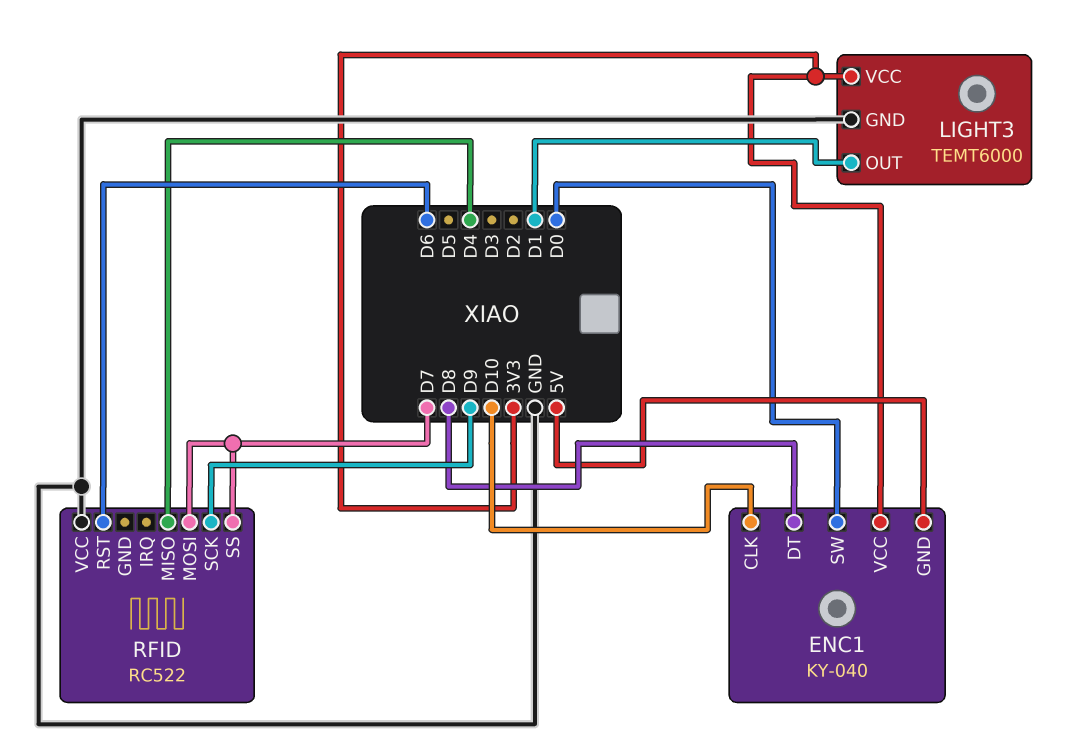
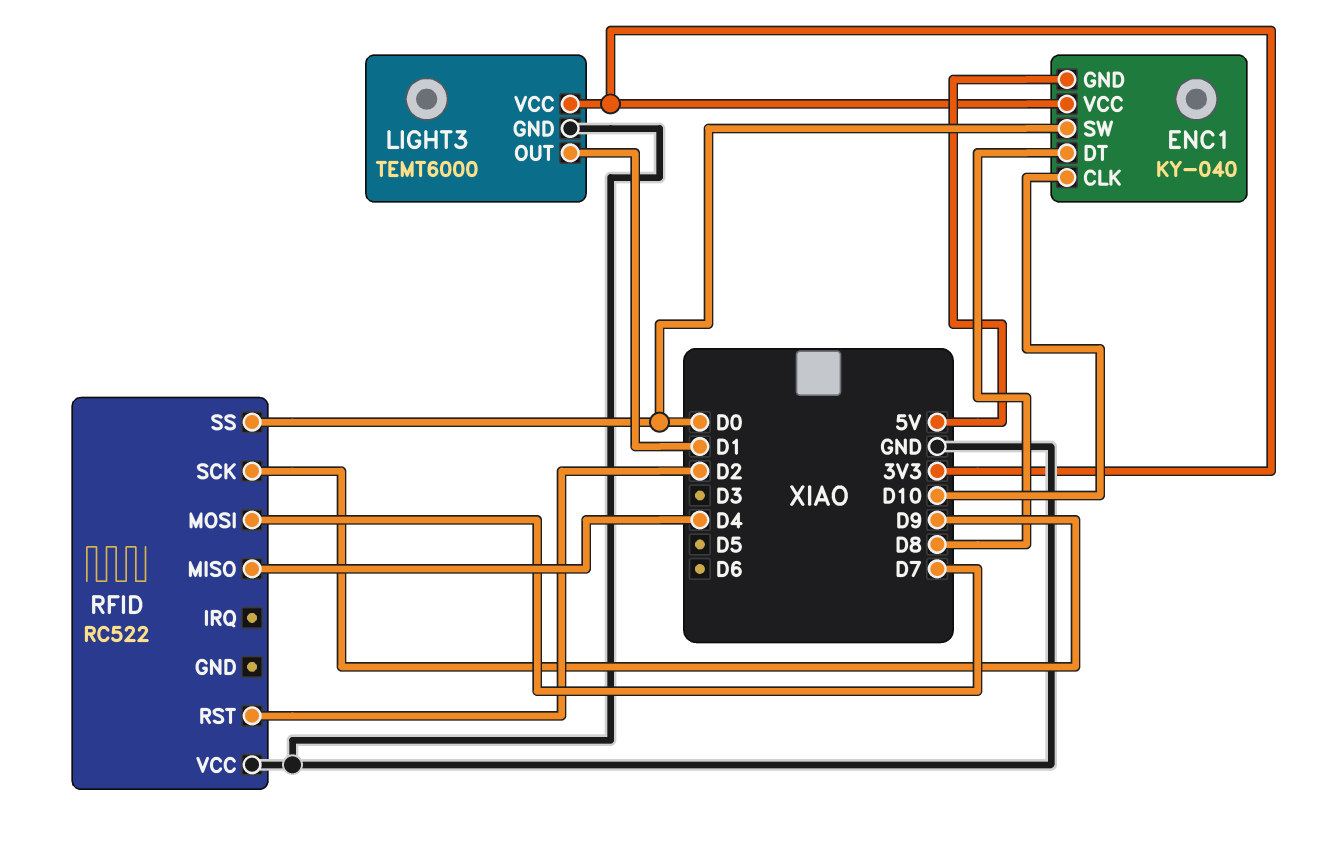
RFID pin RST: D6 -> D2
RFID pin SS: D7 -> D0

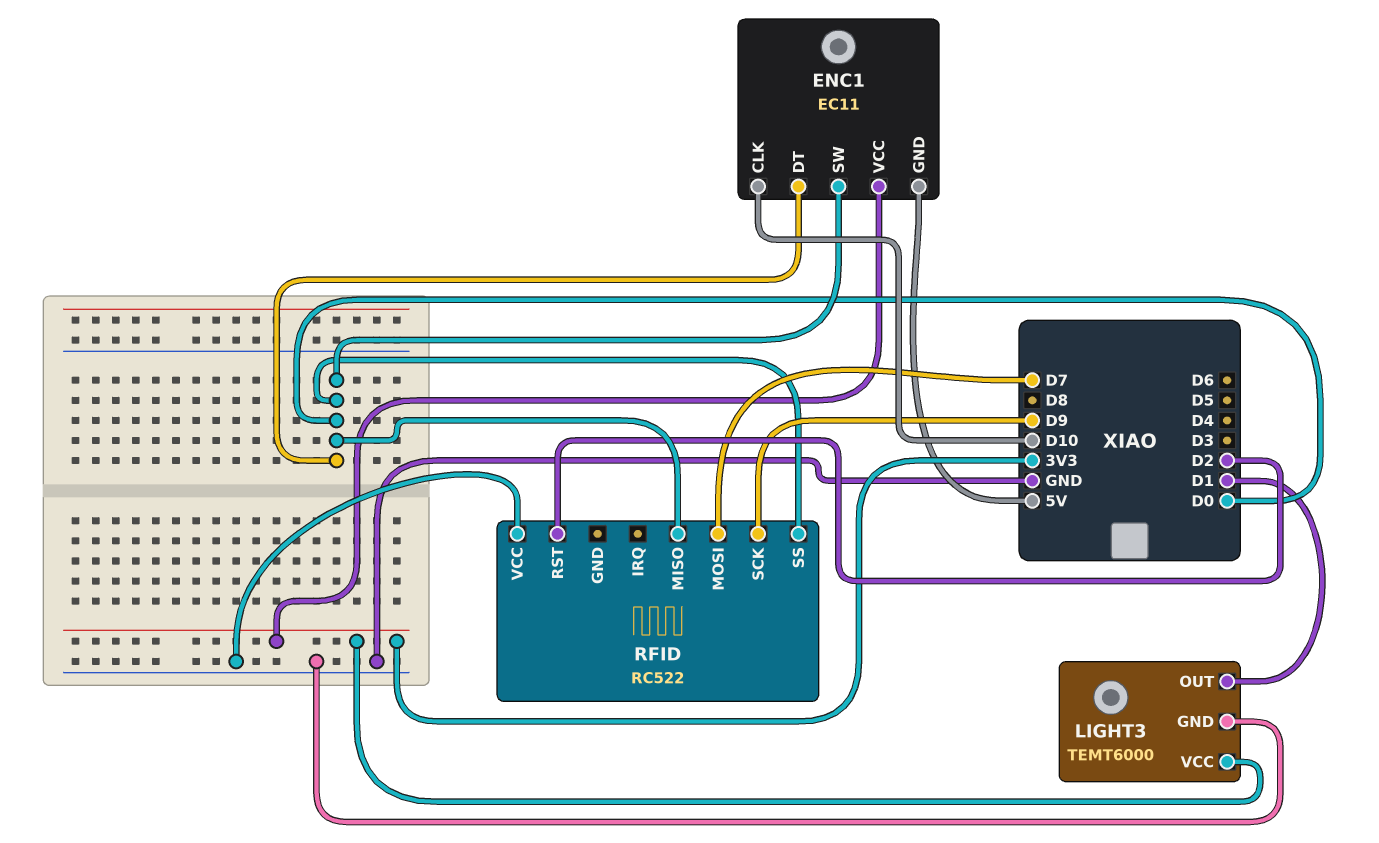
ENC1: KY-040 -> EC11
ENC1 pin DT: D8 -> D0
RFID pin MISO: D4 -> D0

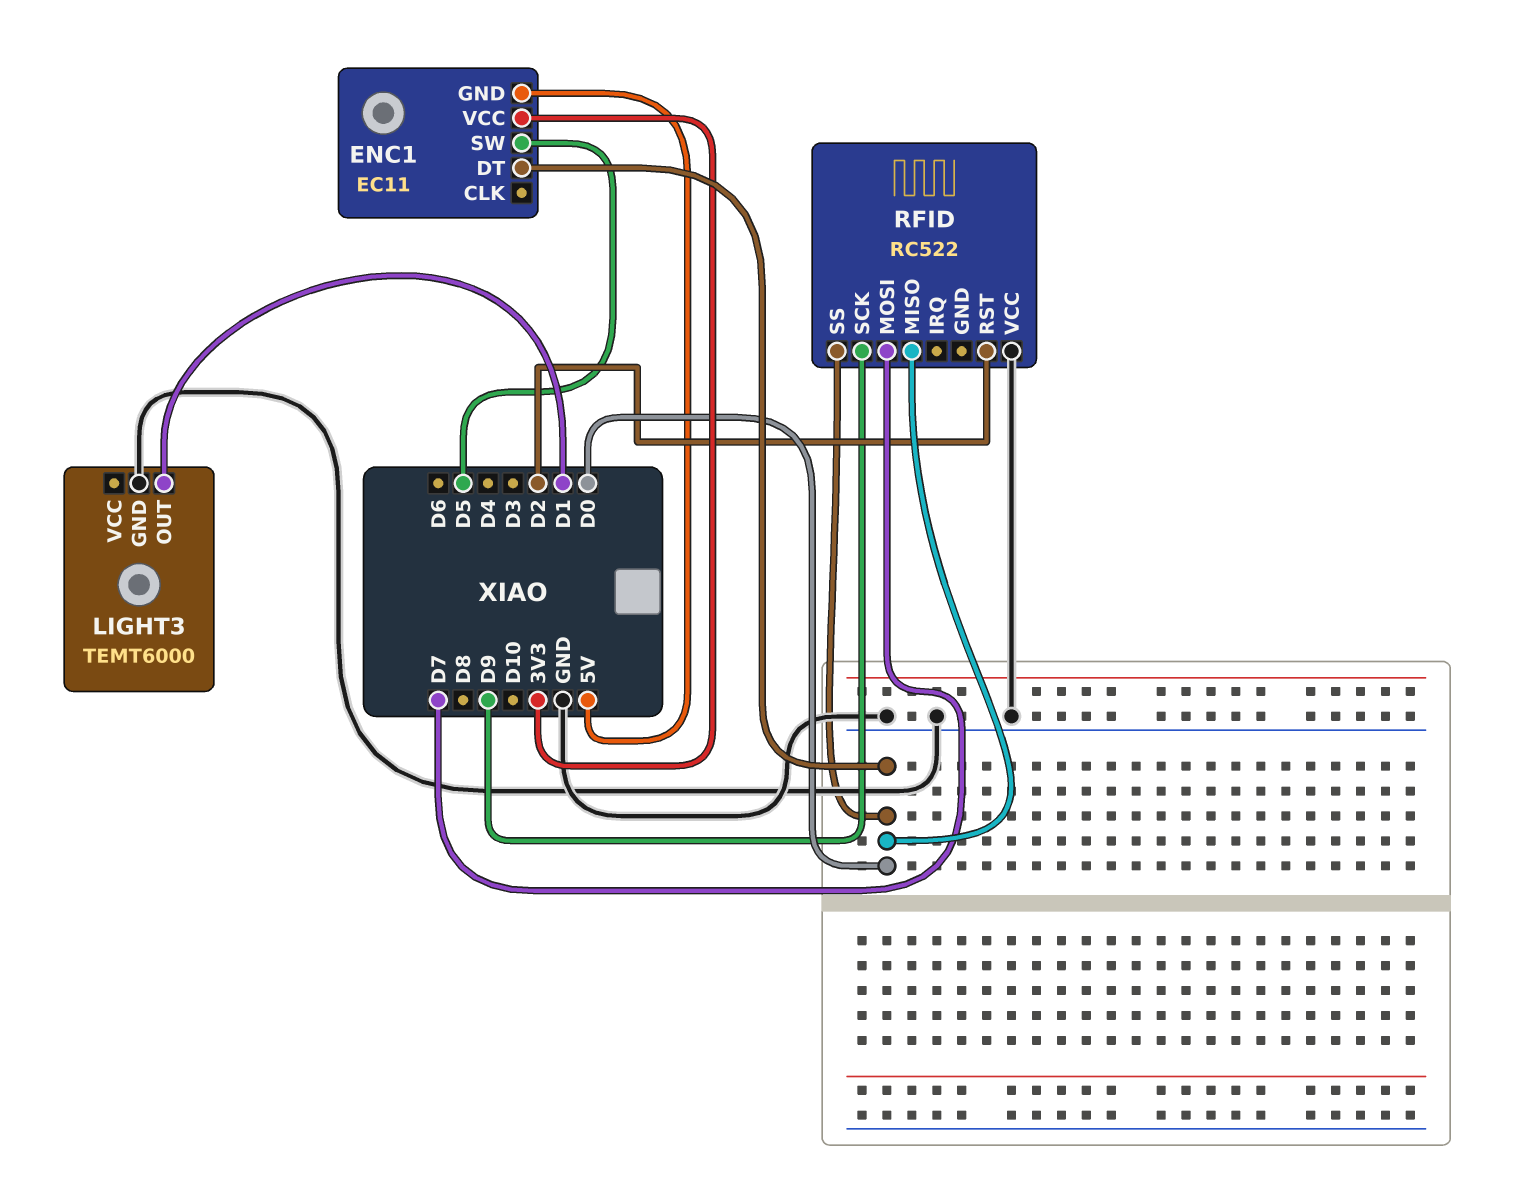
ENC1 pin CLK: D10 -> none
ENC1 pin SW: D0 -> D5
LIGHT3 pin VCC: 3V3 -> none

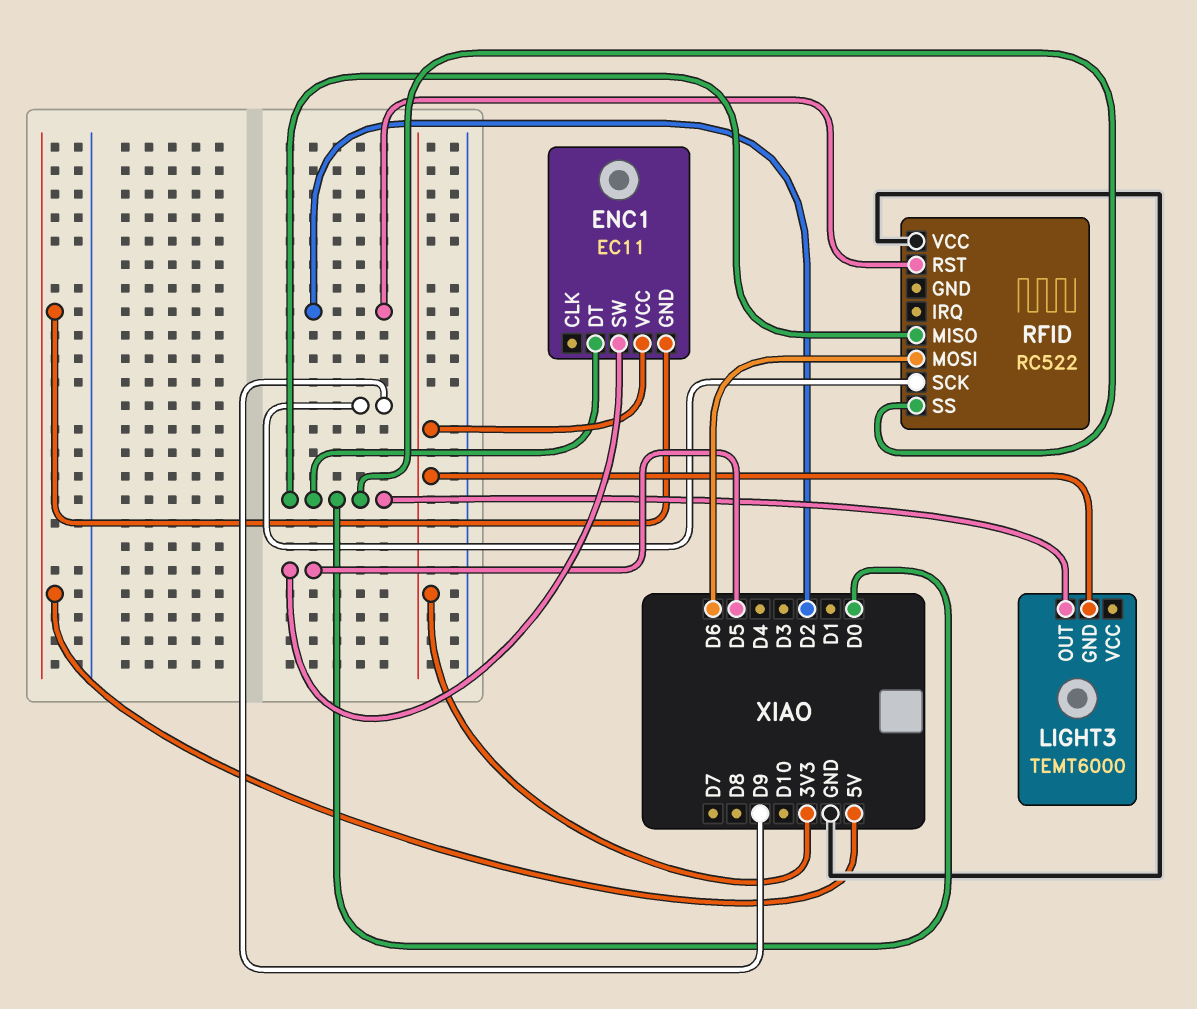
LIGHT3 pin GND: GND -> 3V3
LIGHT3 pin OUT: D1 -> D0
RFID pin MOSI: D7 -> D6

